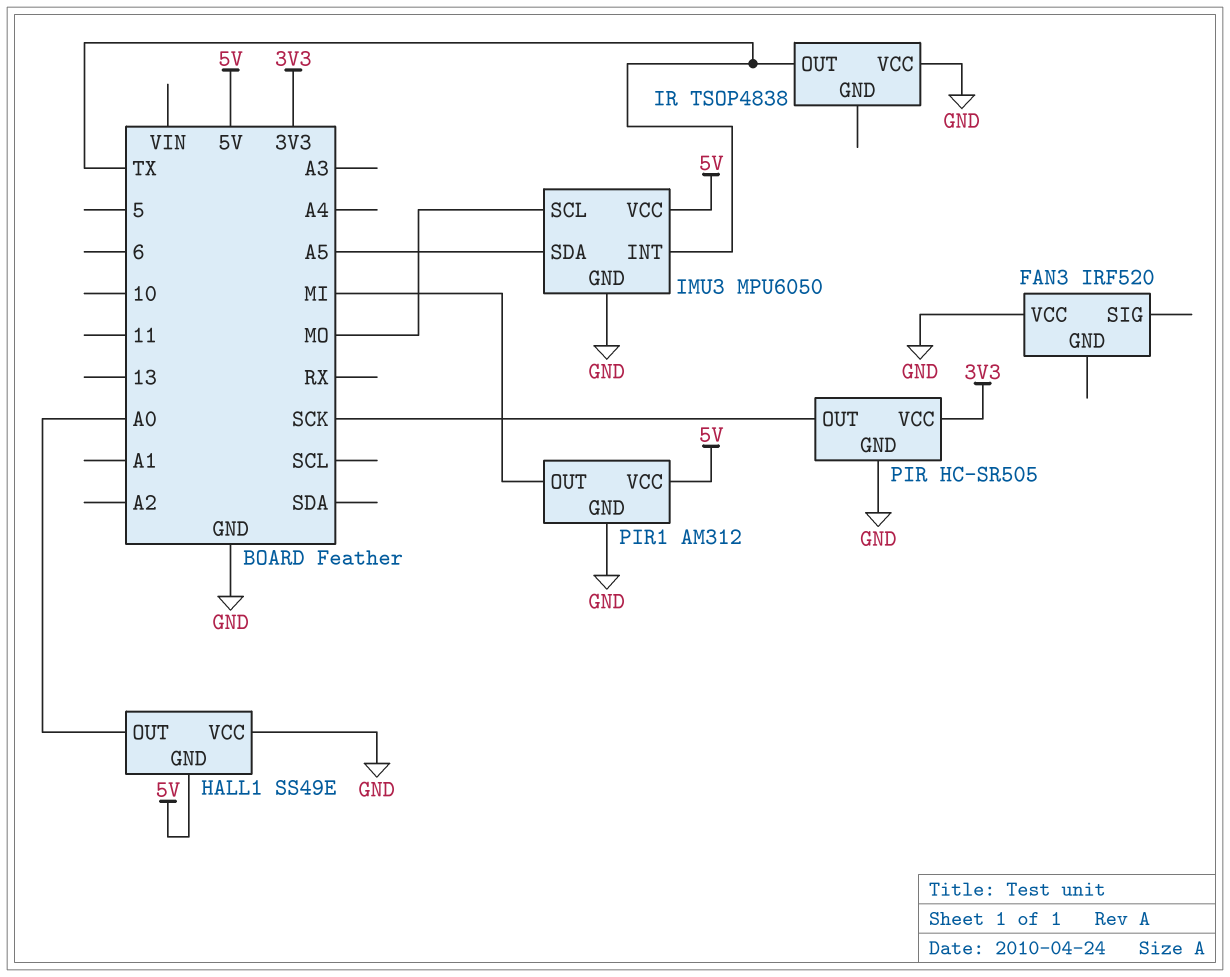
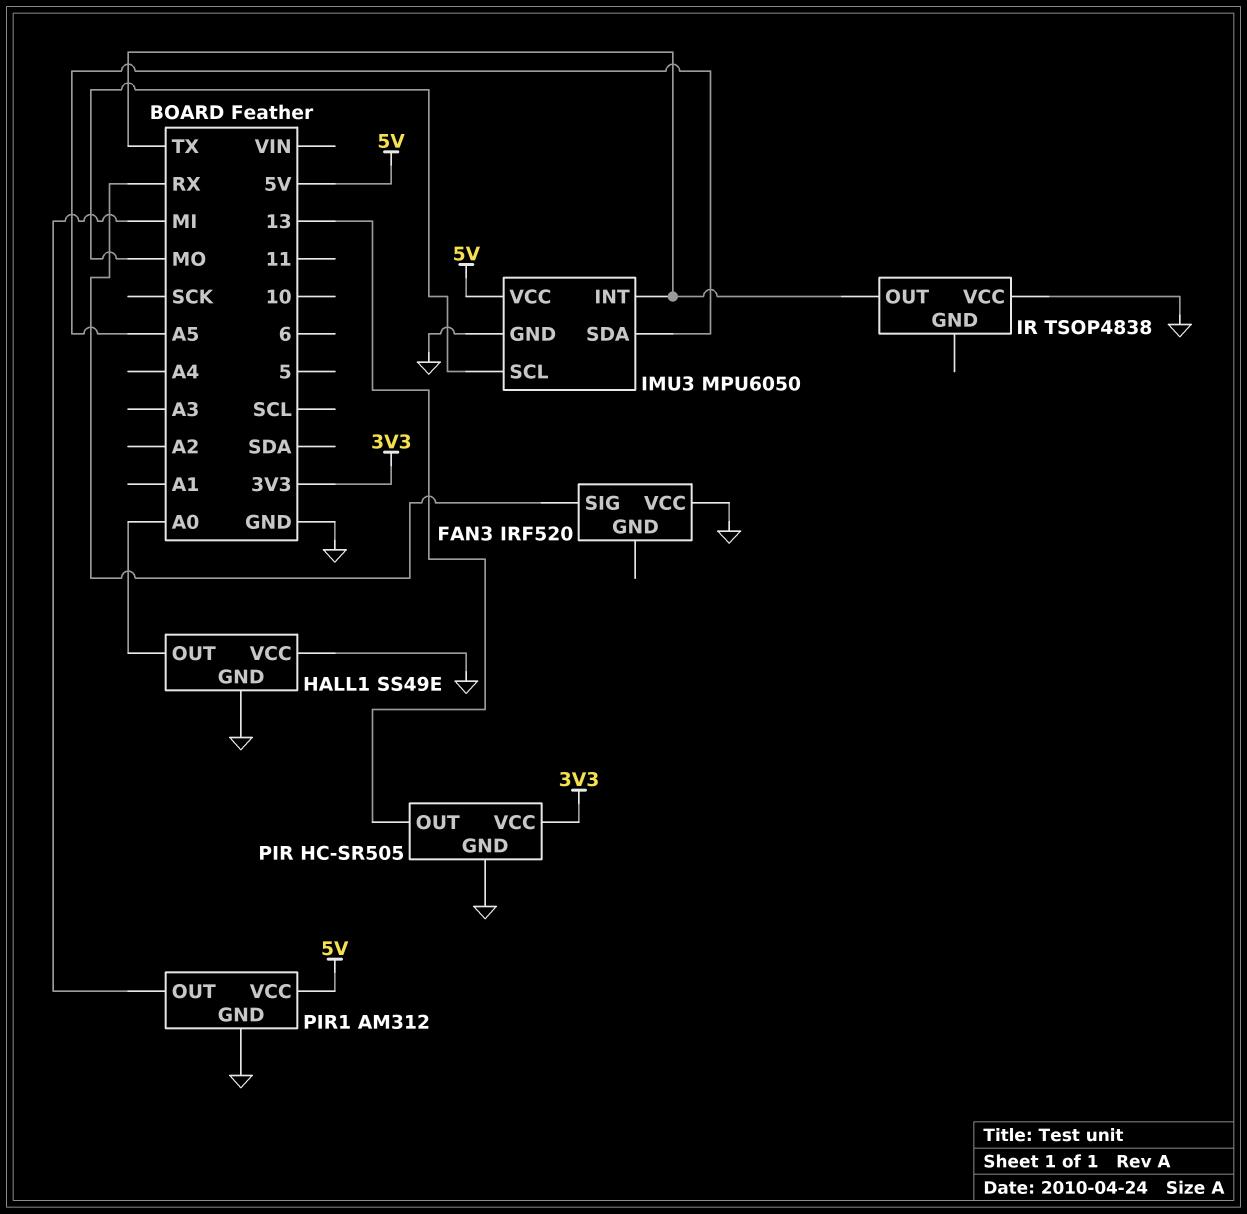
FAN3 pin SIG: none -> RX
HALL1 pin GND: 5V -> GND
PIR pin OUT: SCK -> 13

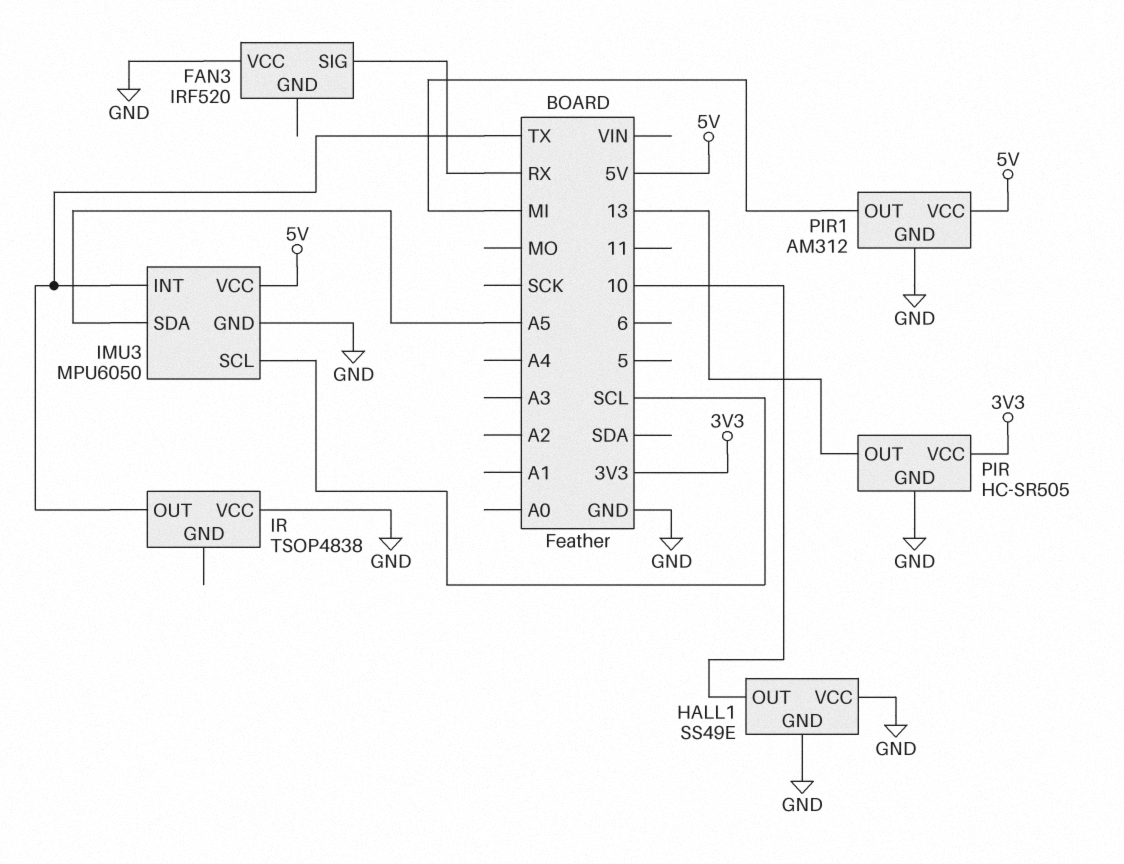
HALL1 pin OUT: A0 -> 10
IMU3 pin SCL: MO -> SCL

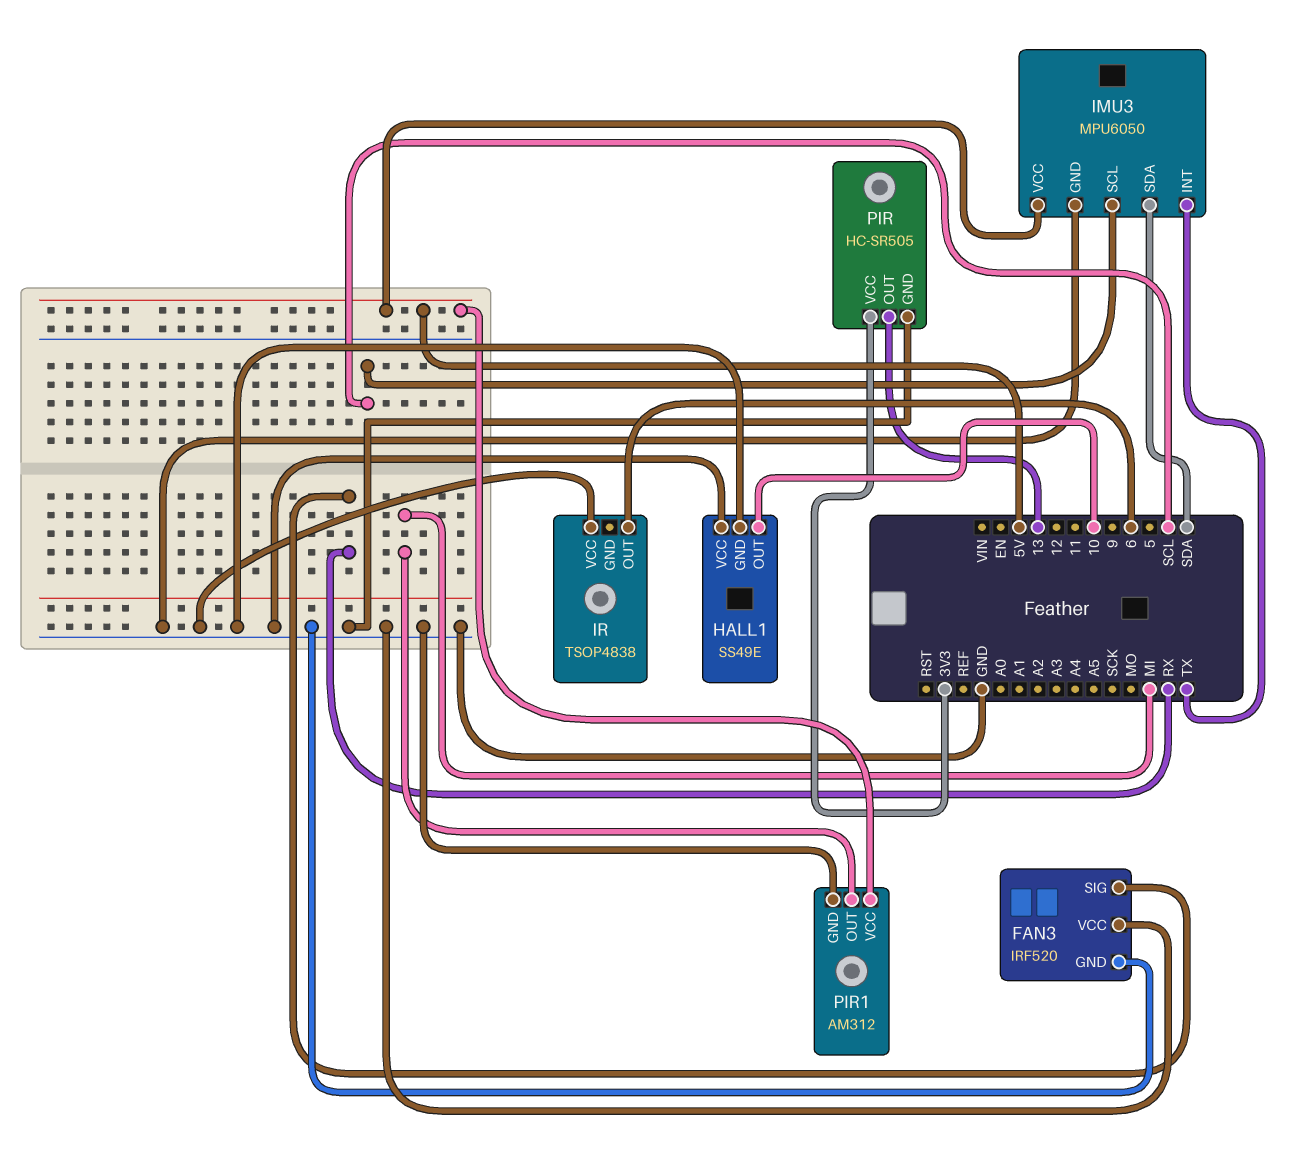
FAN3 pin GND: none -> GND
IMU3 pin SDA: A5 -> SDA
IR pin OUT: TX -> 6

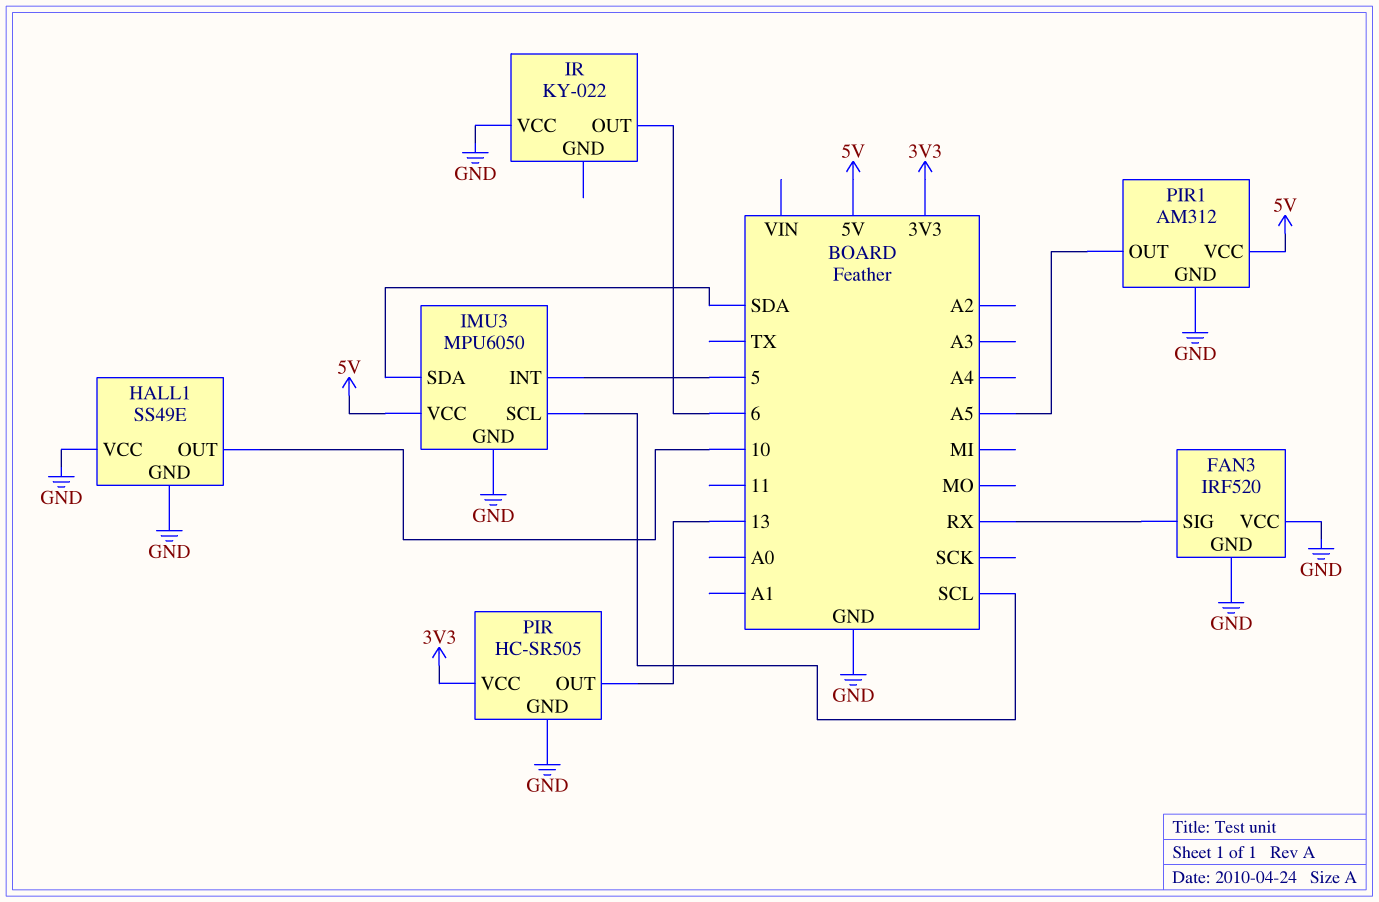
IMU3 pin INT: TX -> 5
IR: TSOP4838 -> KY-022
PIR1 pin OUT: MI -> A5

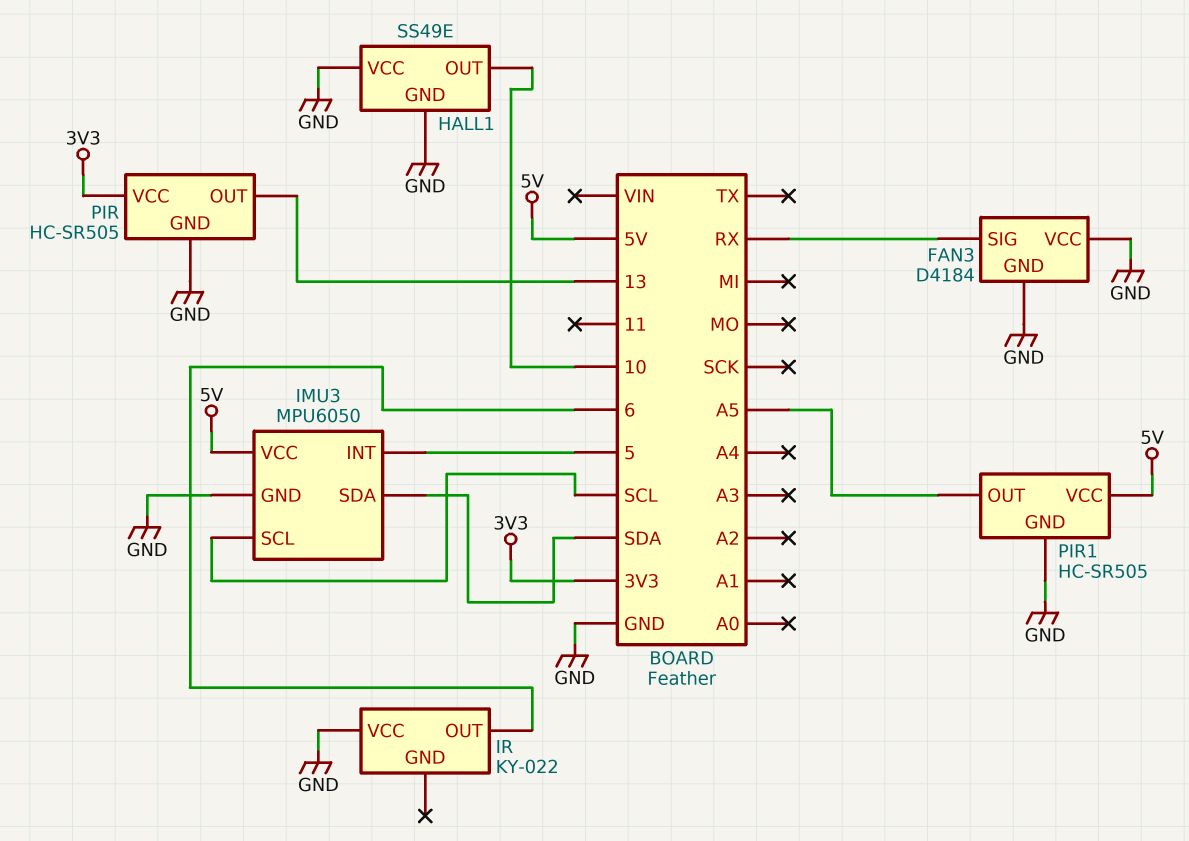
FAN3: IRF520 -> D4184
PIR1: AM312 -> HC-SR505

